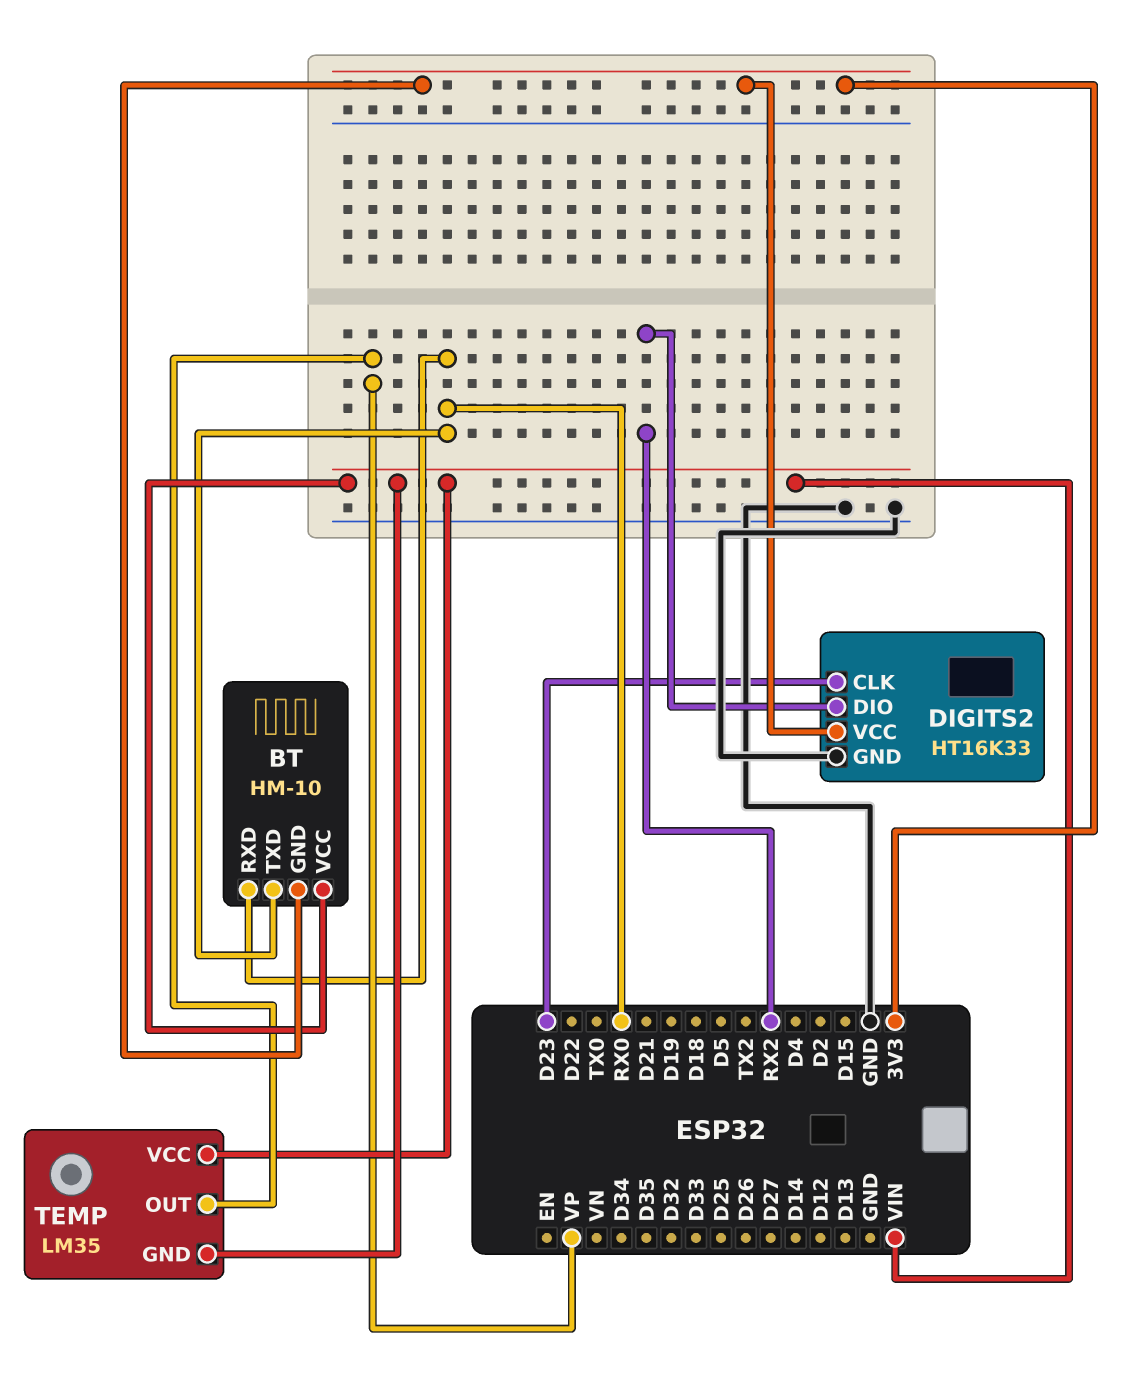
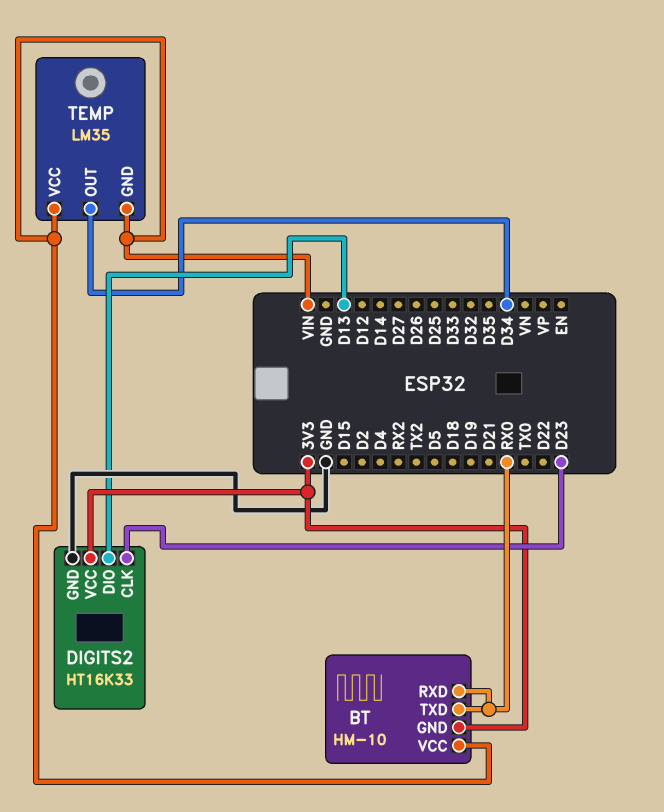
DIGITS2 pin DIO: RX2 -> D13
TEMP pin OUT: VP -> D34

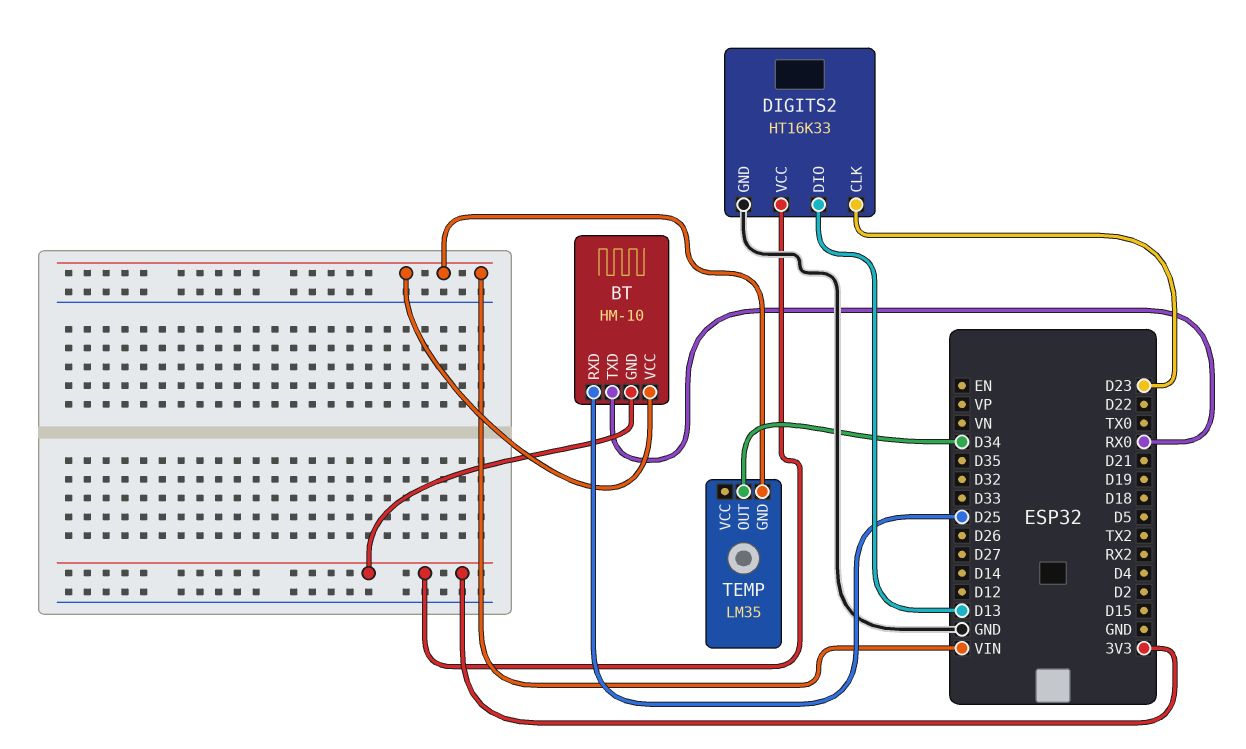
BT pin RXD: RX0 -> D25
TEMP pin VCC: VIN -> none

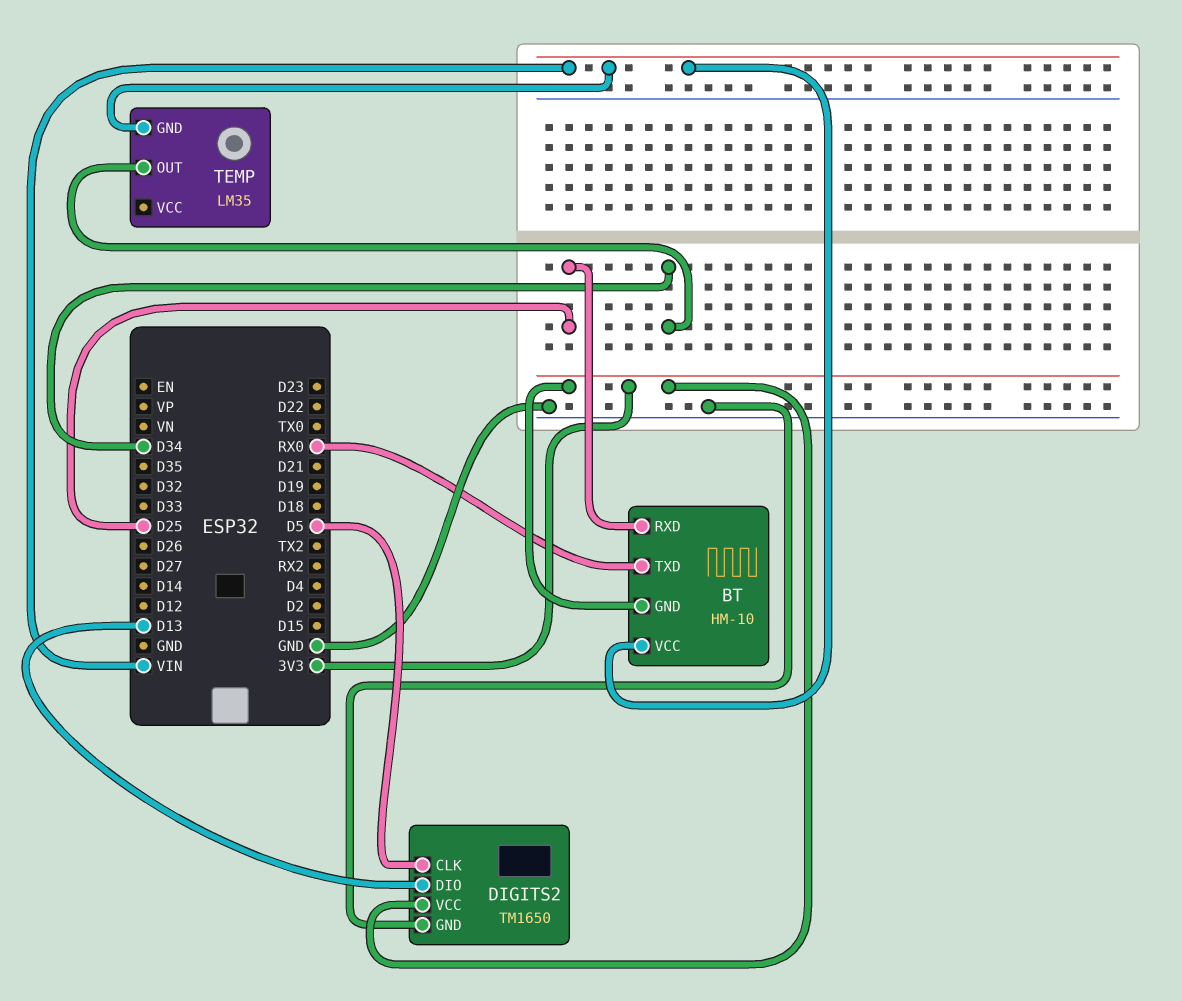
DIGITS2: HT16K33 -> TM1650
DIGITS2 pin CLK: D23 -> D5

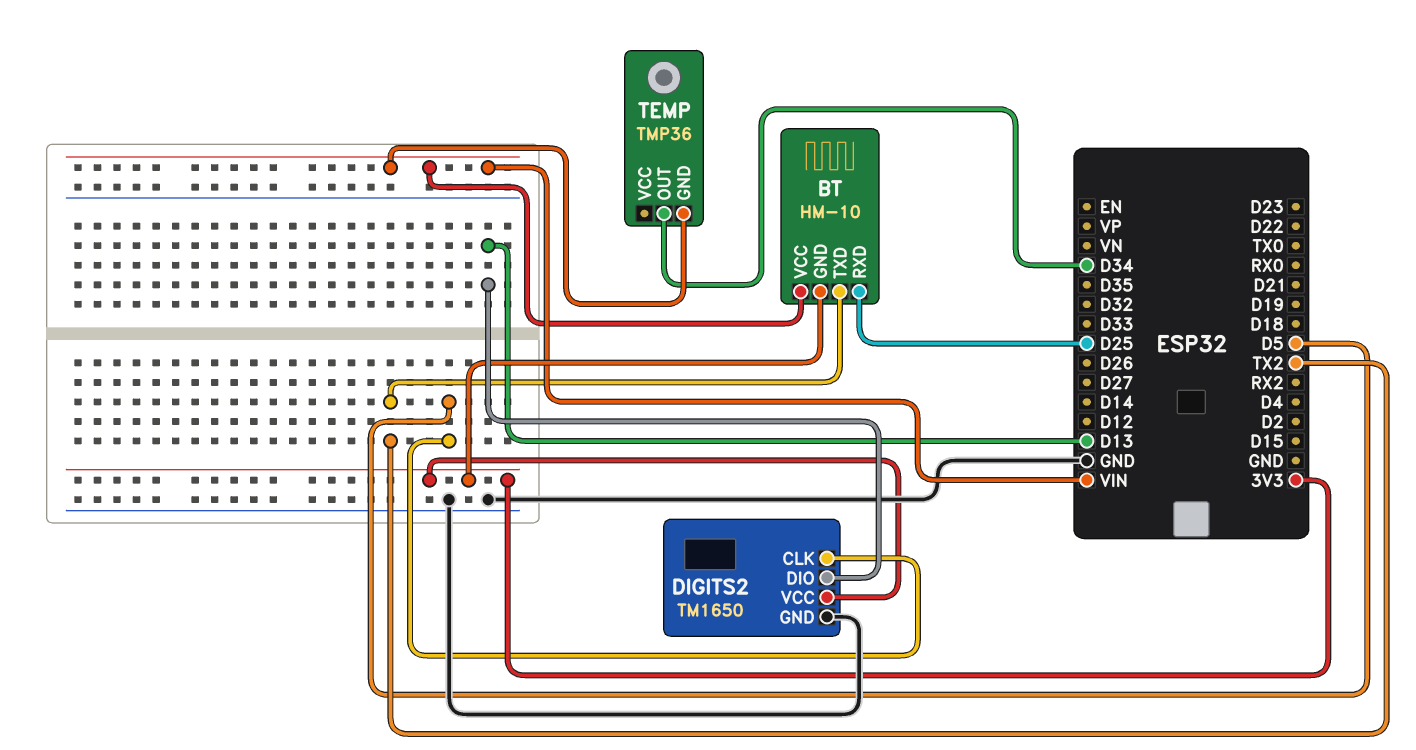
BT pin TXD: RX0 -> TX2
TEMP: LM35 -> TMP36

